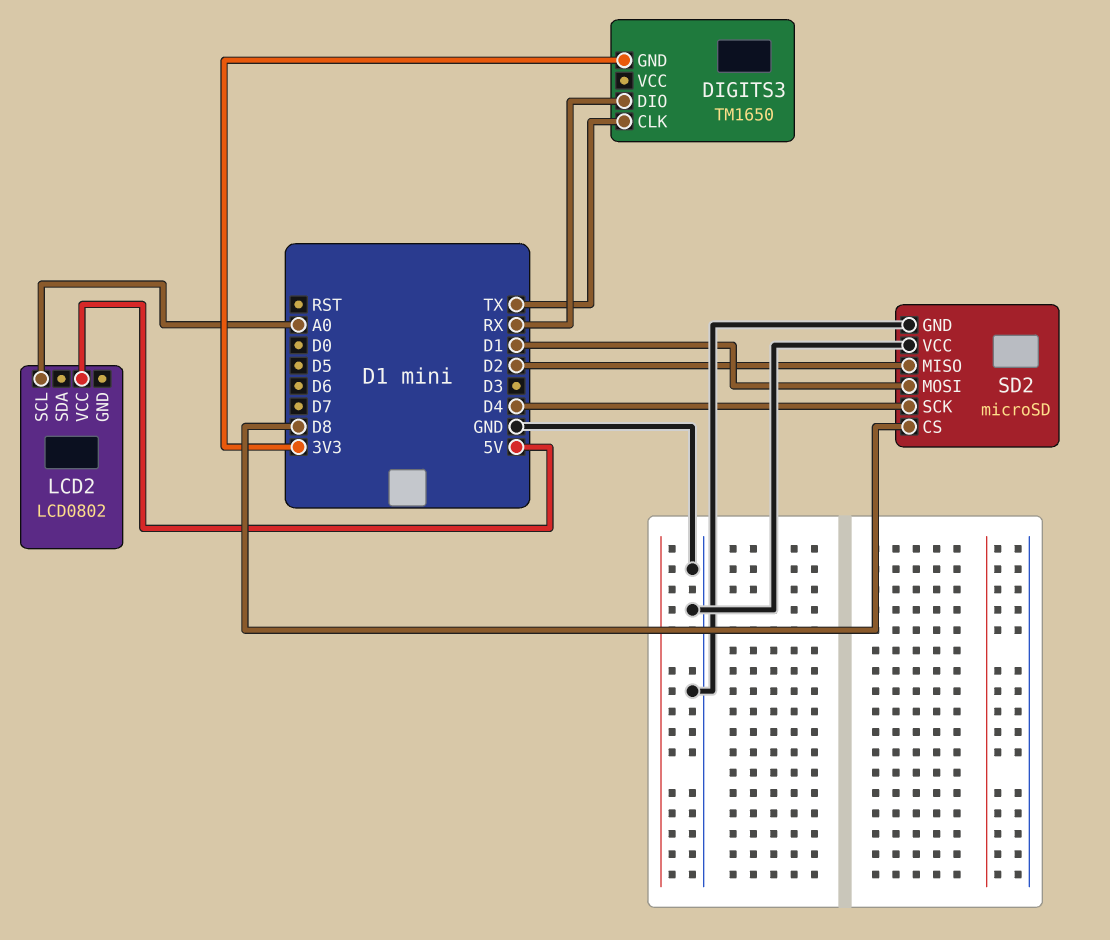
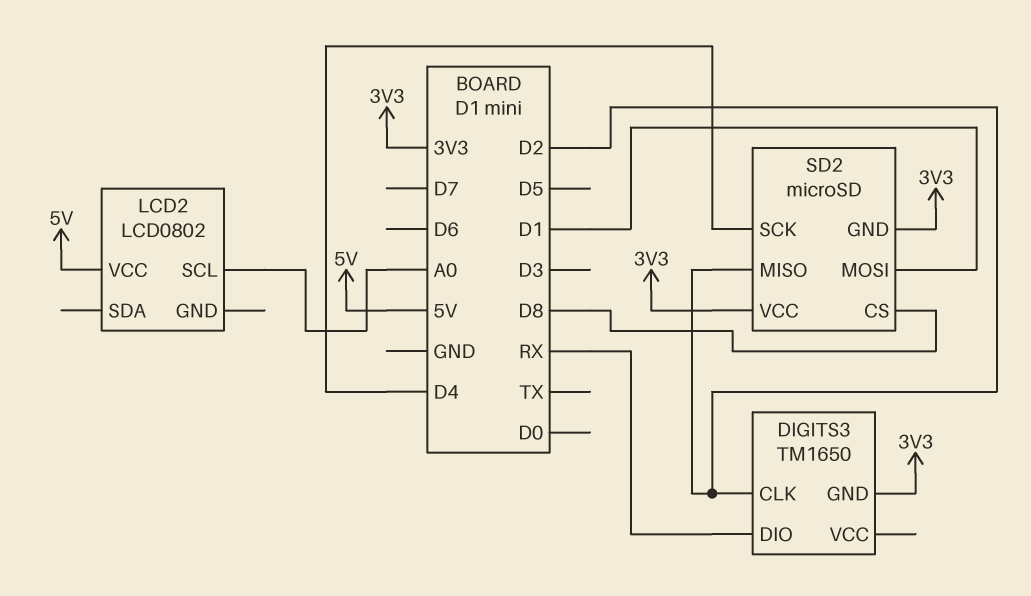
DIGITS3 pin CLK: TX -> D2
SD2 pin GND: GND -> 3V3
SD2 pin VCC: GND -> 3V3

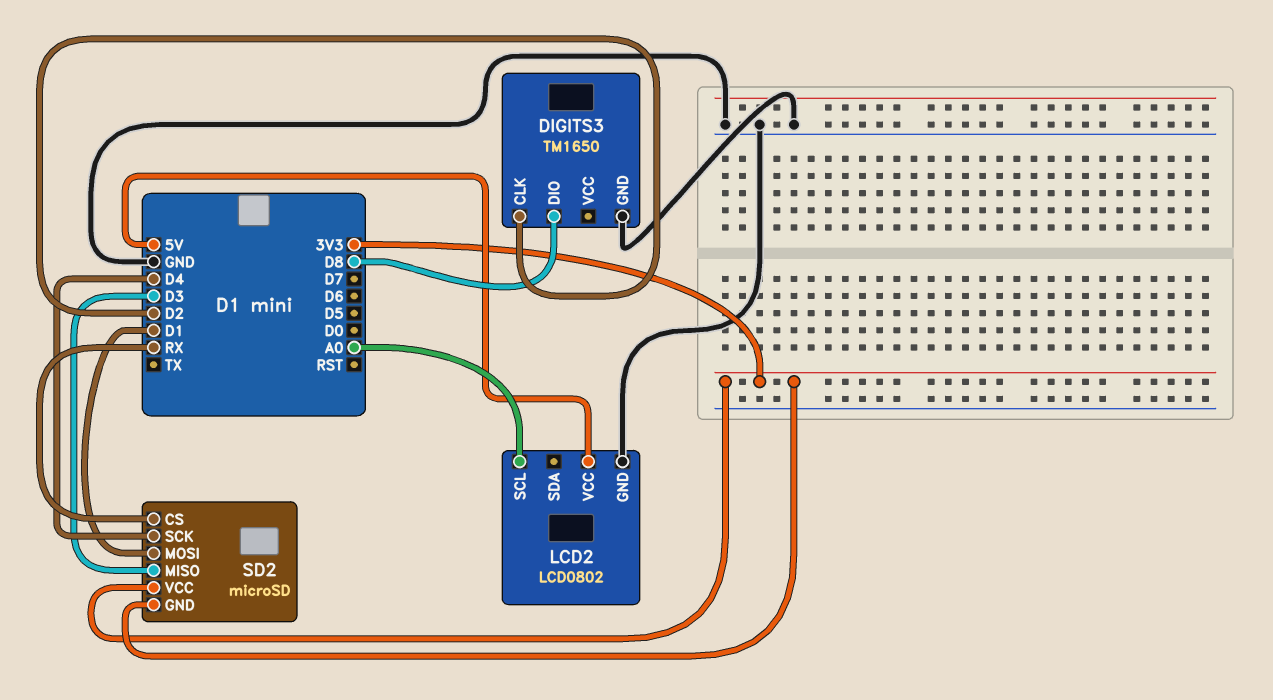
DIGITS3 pin DIO: RX -> D8
DIGITS3 pin GND: 3V3 -> GND
LCD2 pin GND: none -> GND
SD2 pin CS: D8 -> RX
SD2 pin MISO: D2 -> D3

